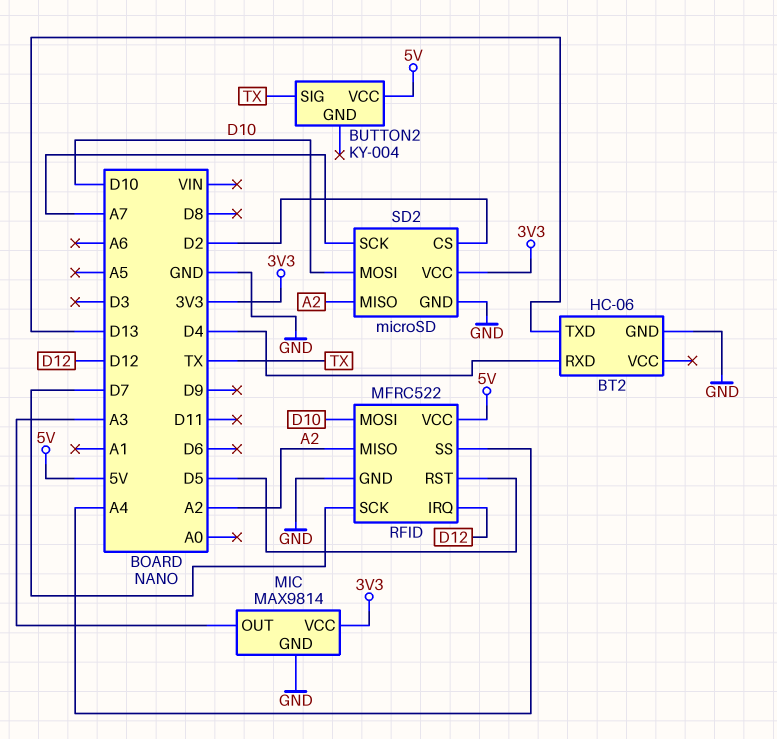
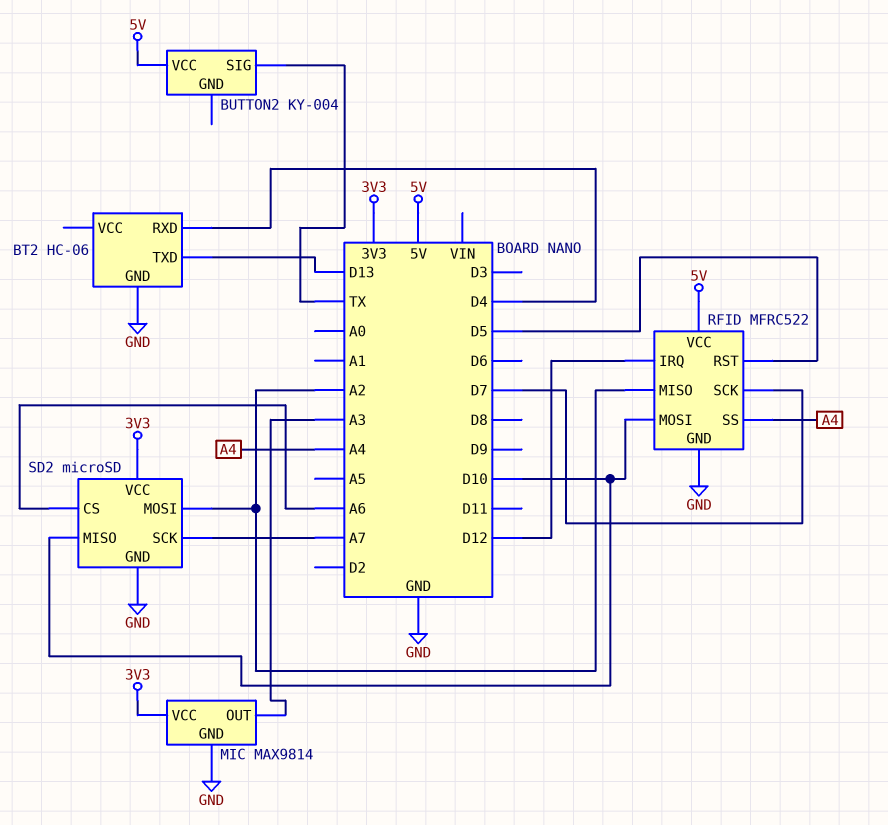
SD2 pin CS: D2 -> A6
SD2 pin MISO: A2 -> D10
SD2 pin MOSI: D10 -> A2

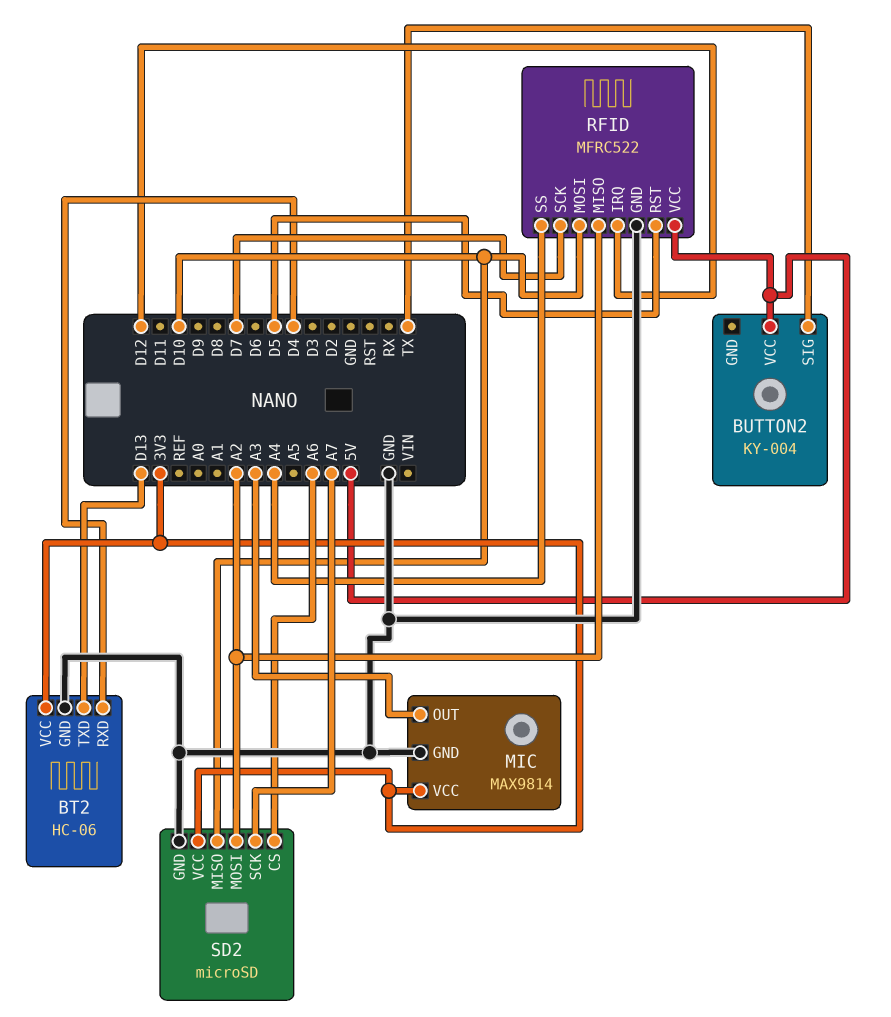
BT2 pin VCC: none -> 3V3

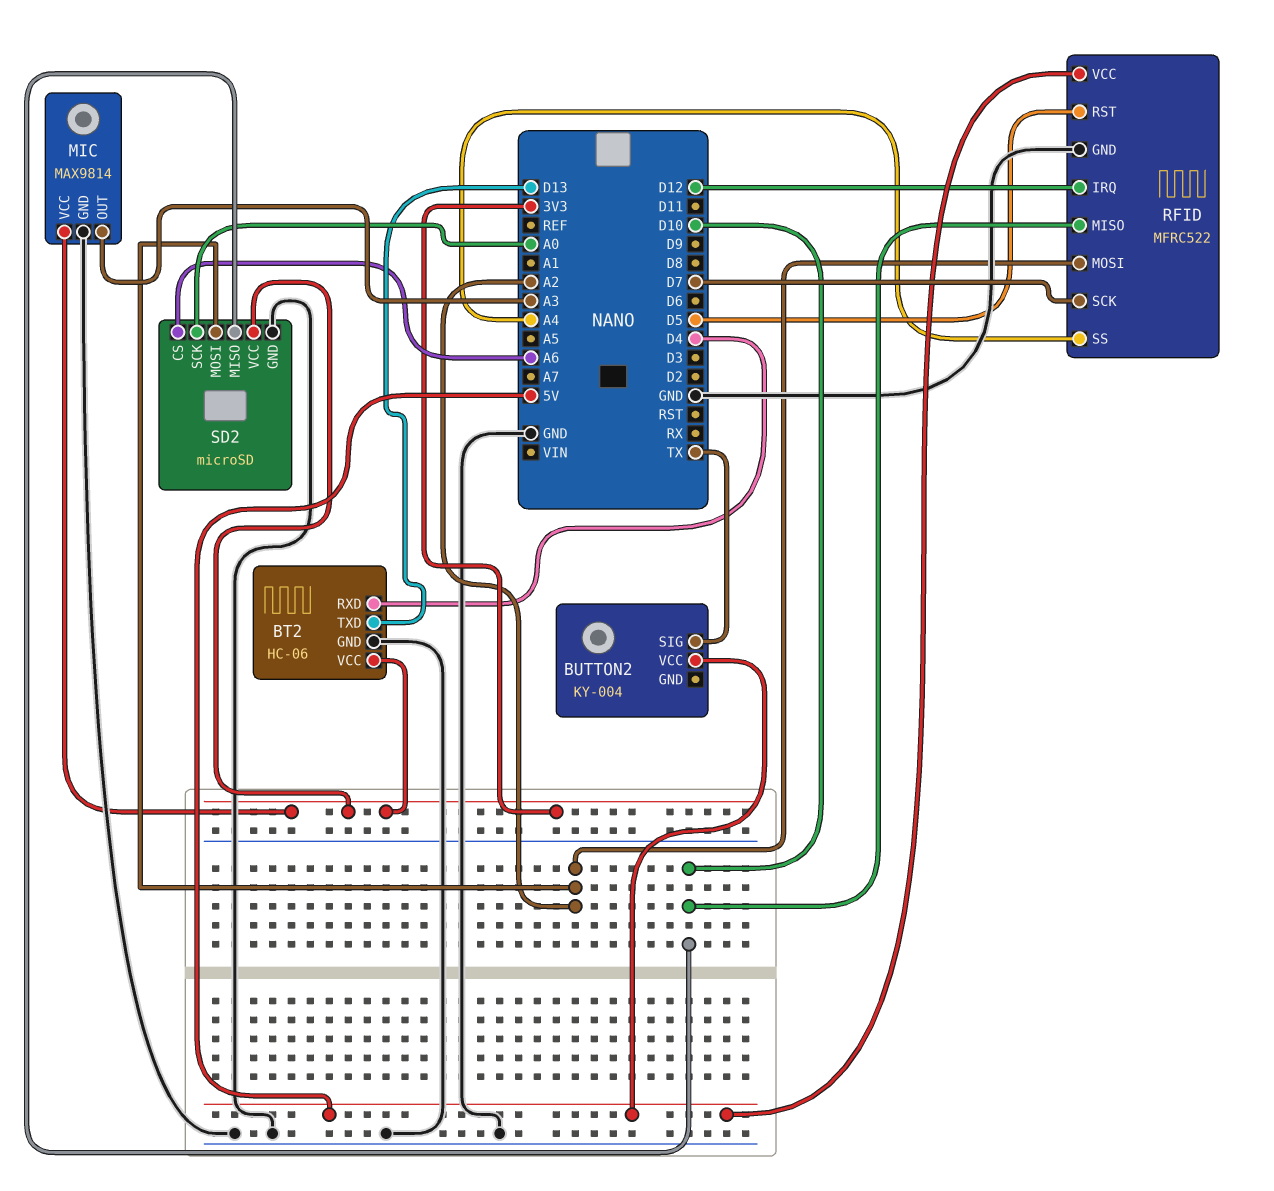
RFID pin MISO: A2 -> D10
RFID pin MOSI: D10 -> A2
SD2 pin SCK: A7 -> A0

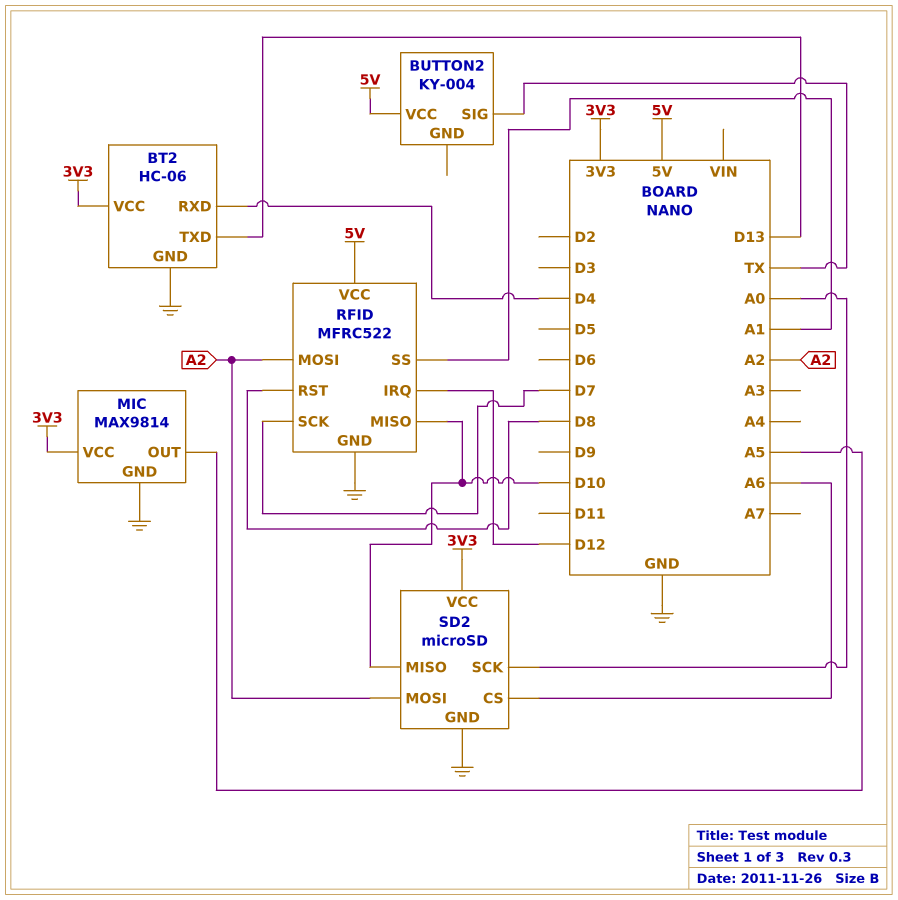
MIC pin OUT: A3 -> A5
RFID pin RST: D5 -> D8
RFID pin SS: A4 -> A1

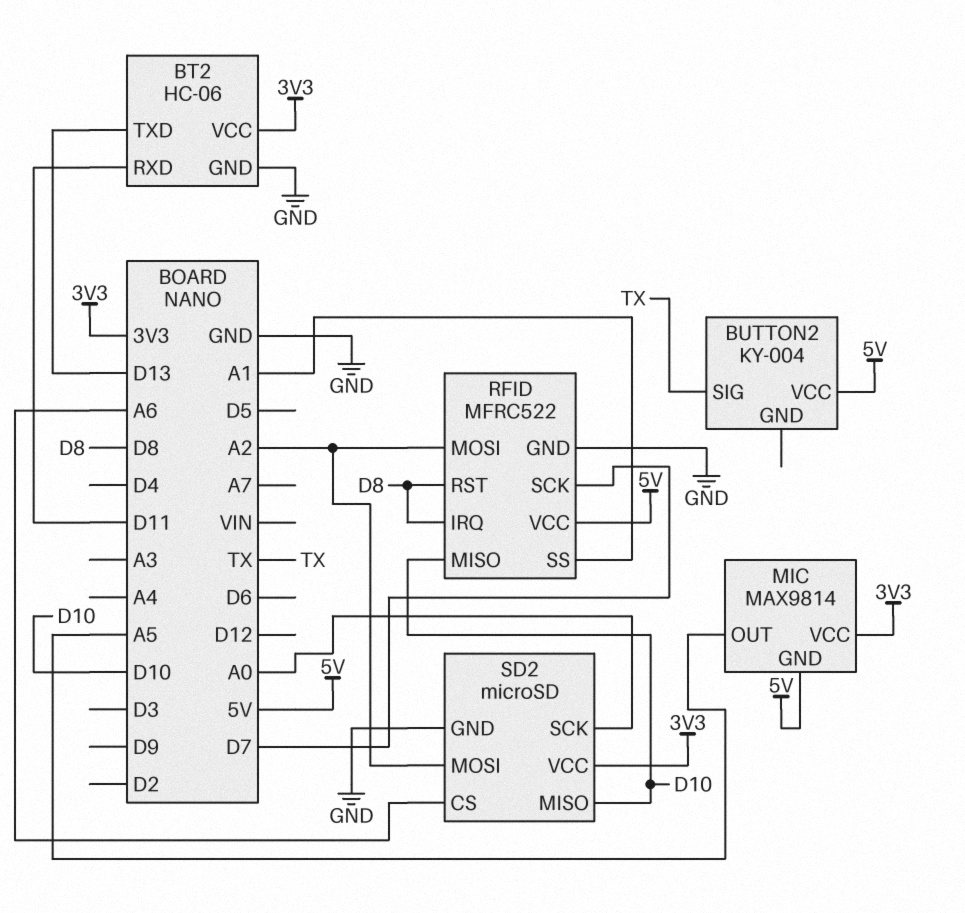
BT2 pin RXD: D4 -> D11
MIC pin GND: GND -> 5V
RFID pin IRQ: D12 -> D8

